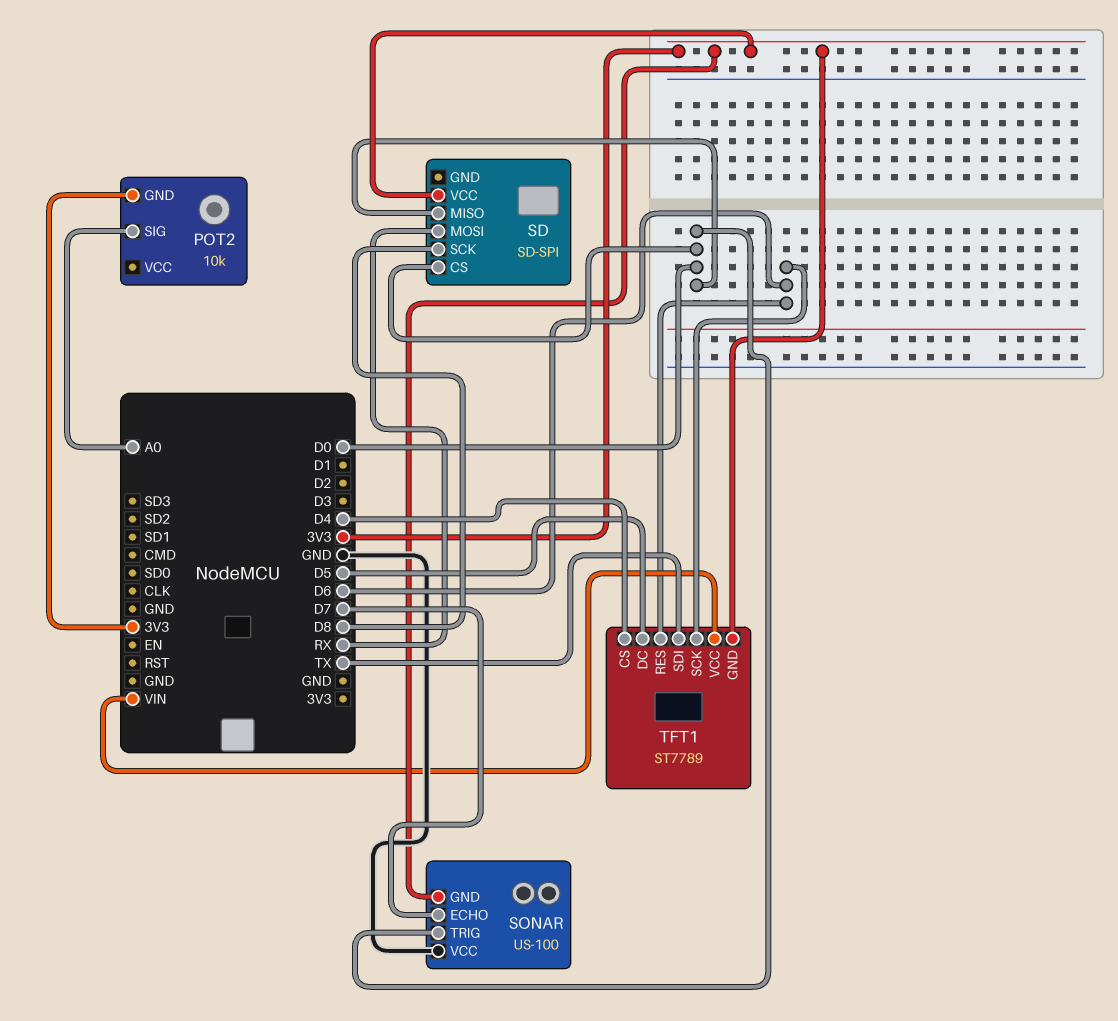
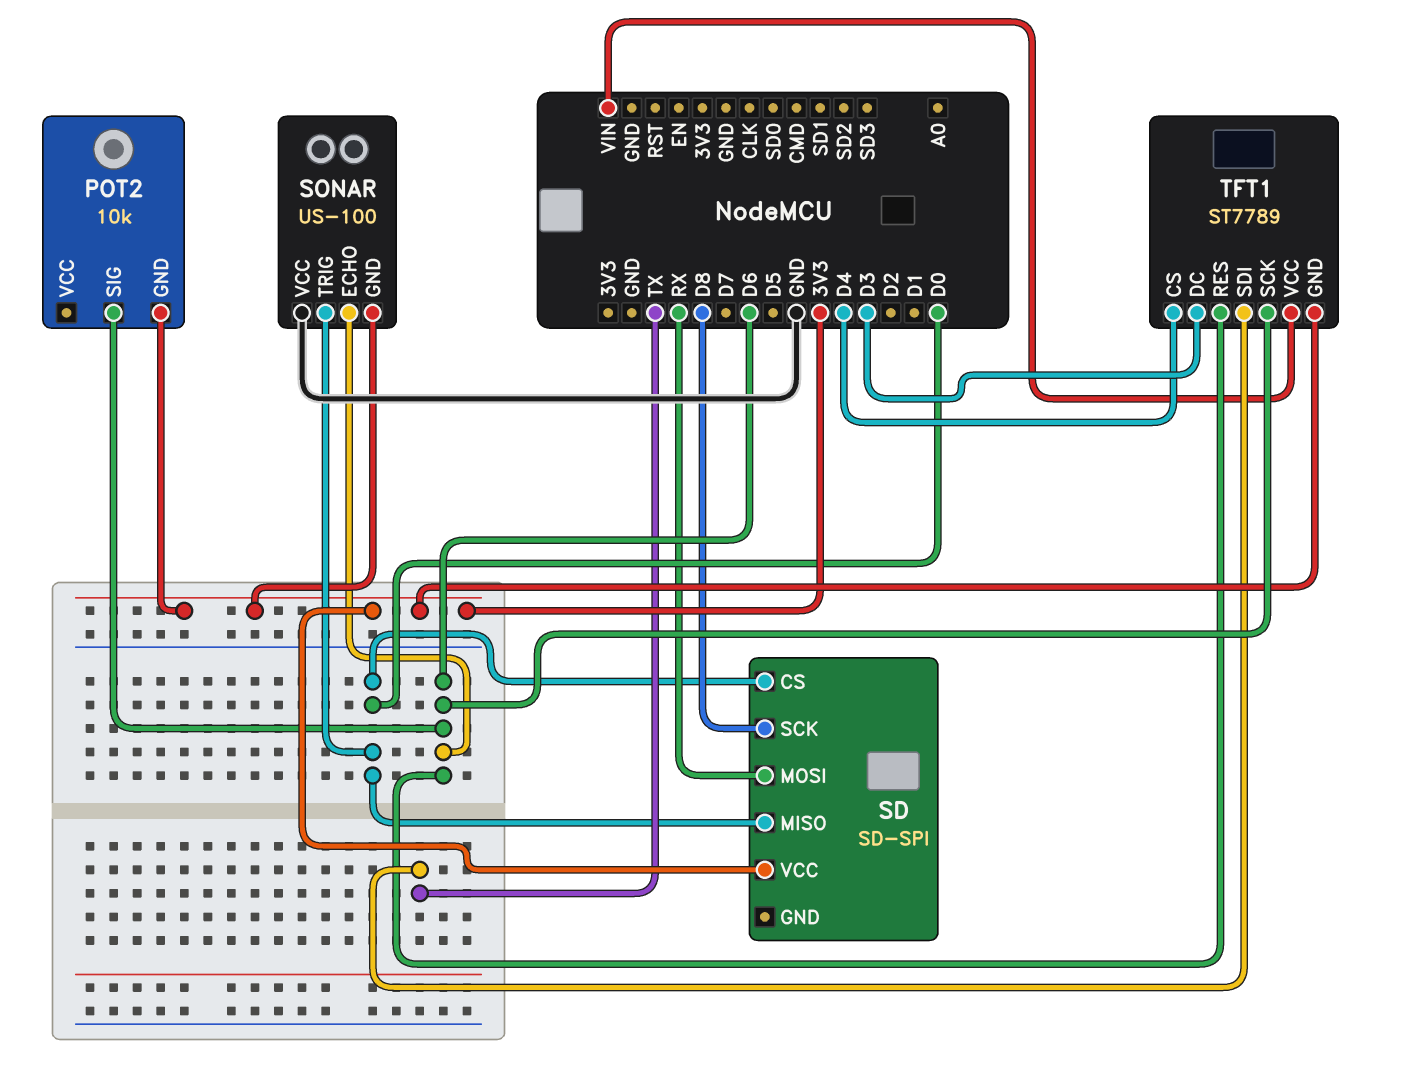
POT2 pin SIG: A0 -> D6
SONAR pin ECHO: D7 -> D6
TFT1 pin DC: D5 -> D3

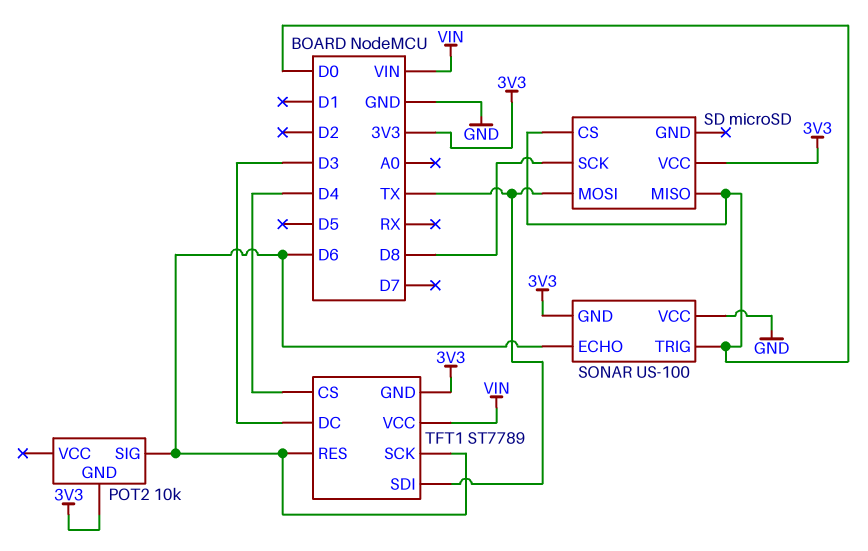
SD: SD-SPI -> microSD
SD pin MOSI: RX -> TX

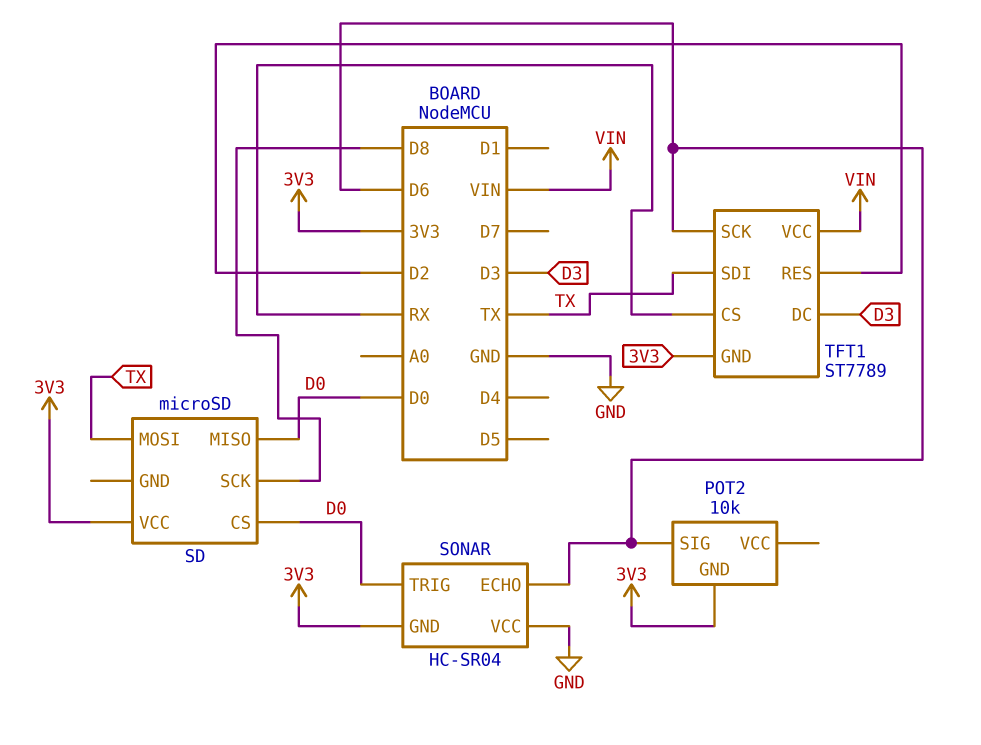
SONAR: US-100 -> HC-SR04
TFT1 pin CS: D4 -> RX
TFT1 pin RES: D6 -> D2

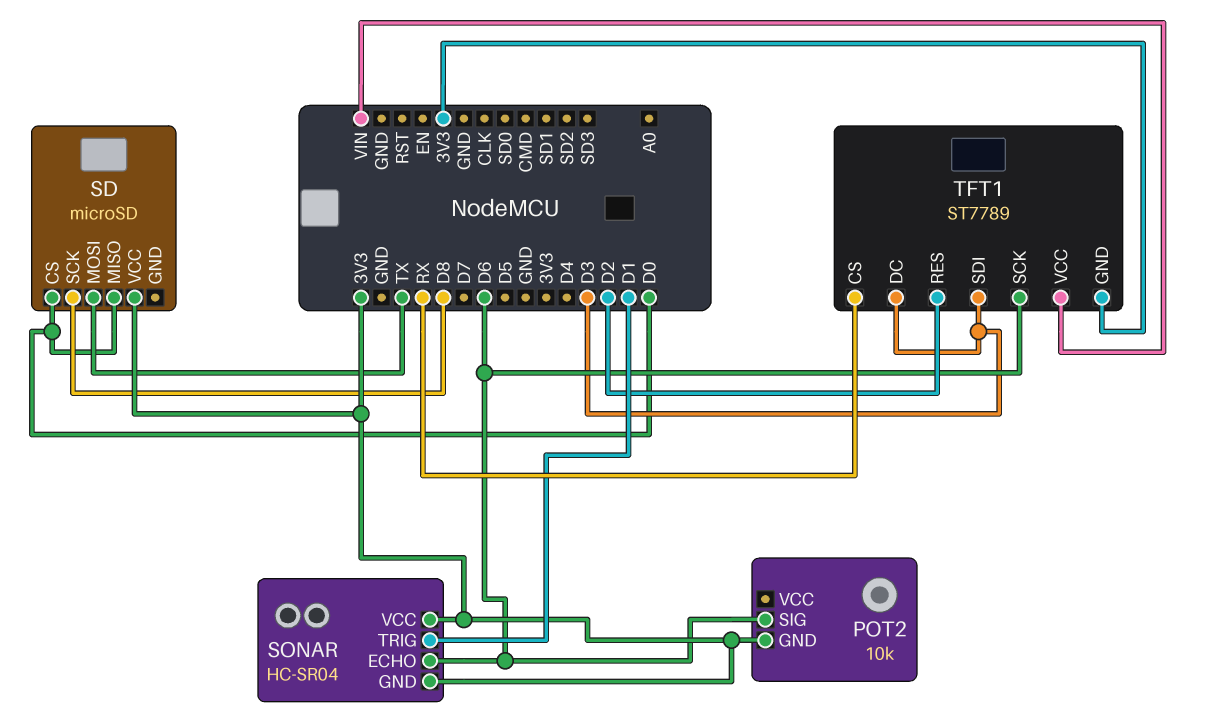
SONAR pin TRIG: D0 -> D1
SONAR pin VCC: GND -> 3V3
TFT1 pin SDI: TX -> D3

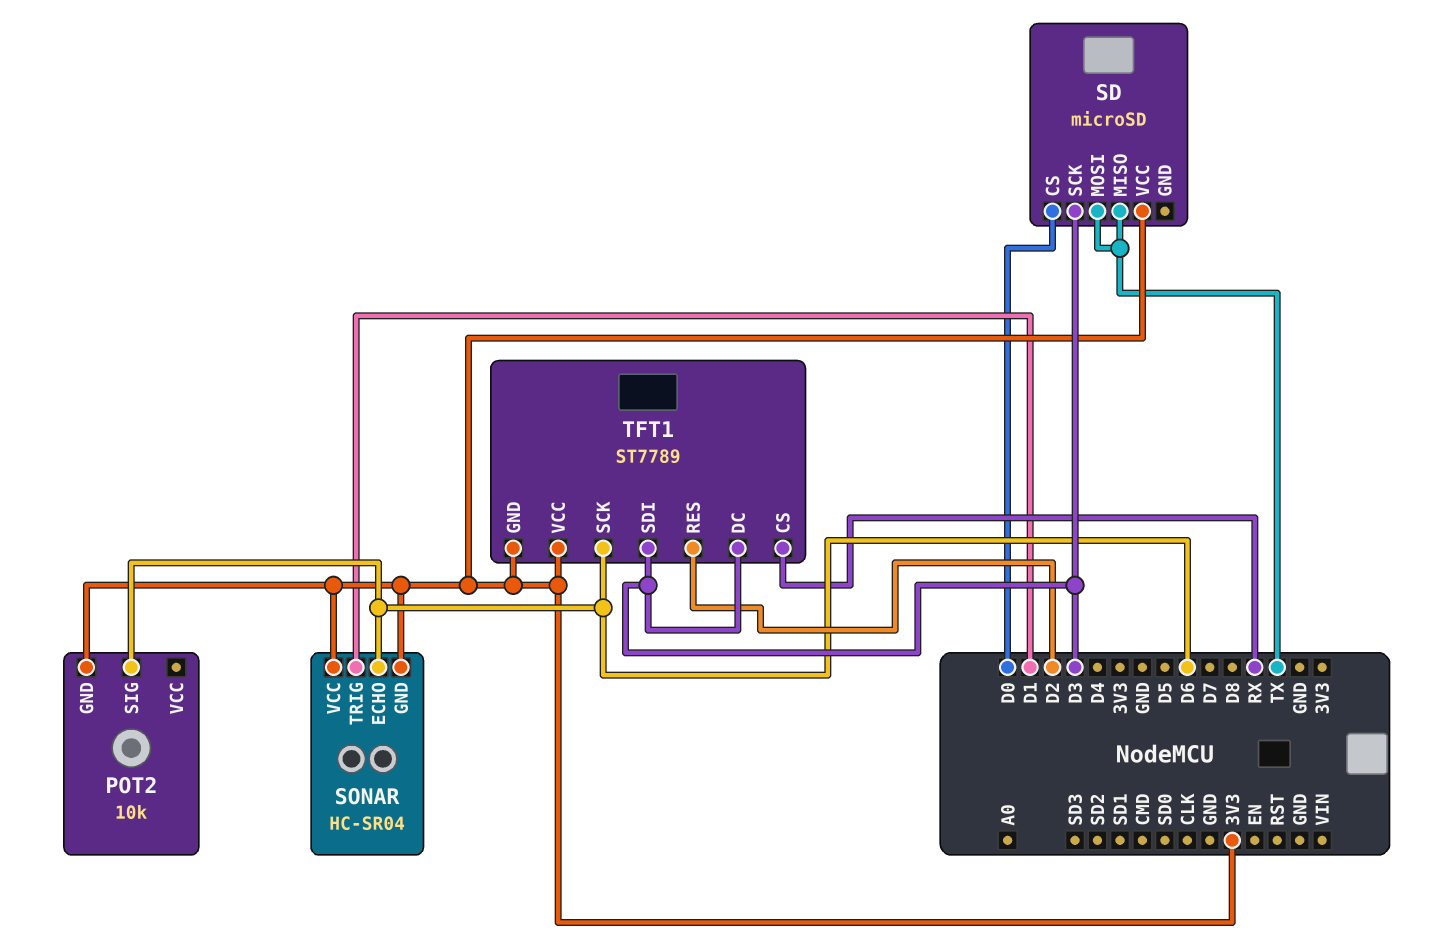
SD pin MISO: D0 -> TX
SD pin SCK: D8 -> D3
TFT1 pin VCC: VIN -> 3V3

